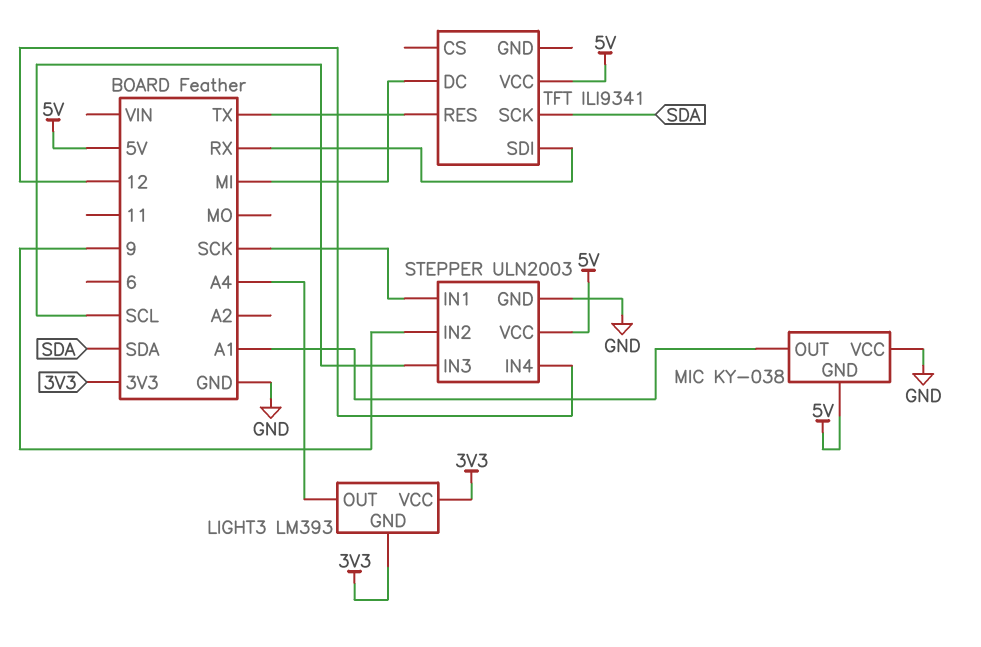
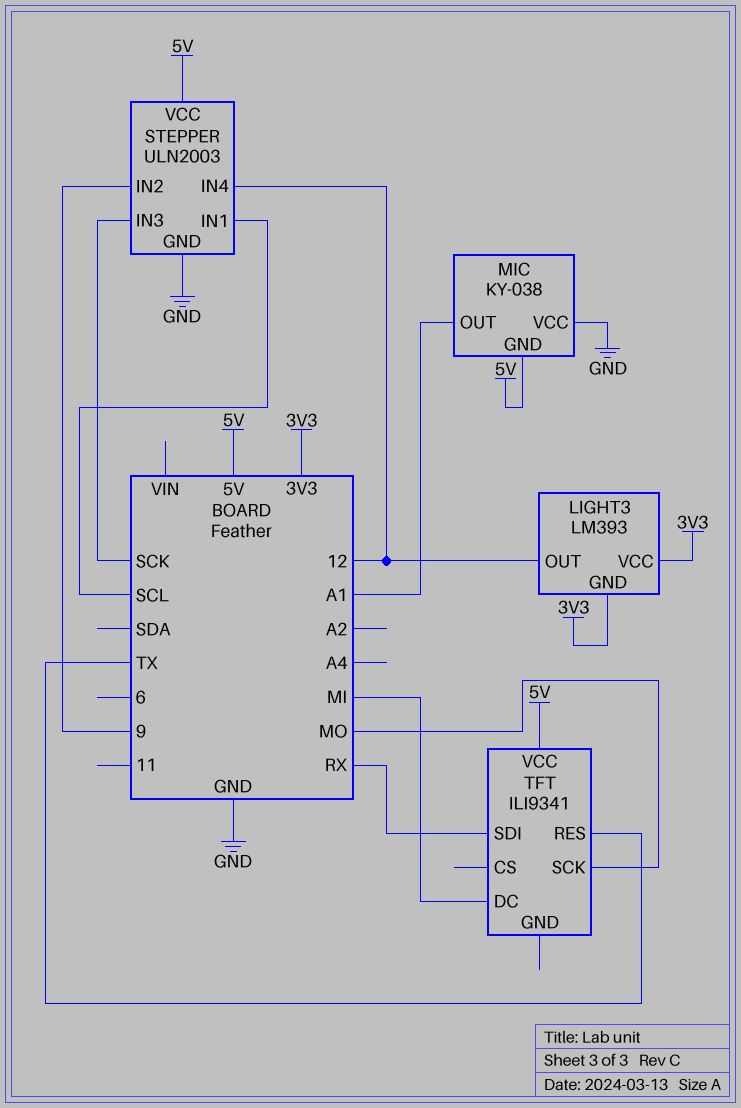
LIGHT3 pin OUT: A4 -> 12
STEPPER pin IN1: SCK -> SCL
STEPPER pin IN3: SCL -> SCK
TFT pin SCK: SDA -> MO

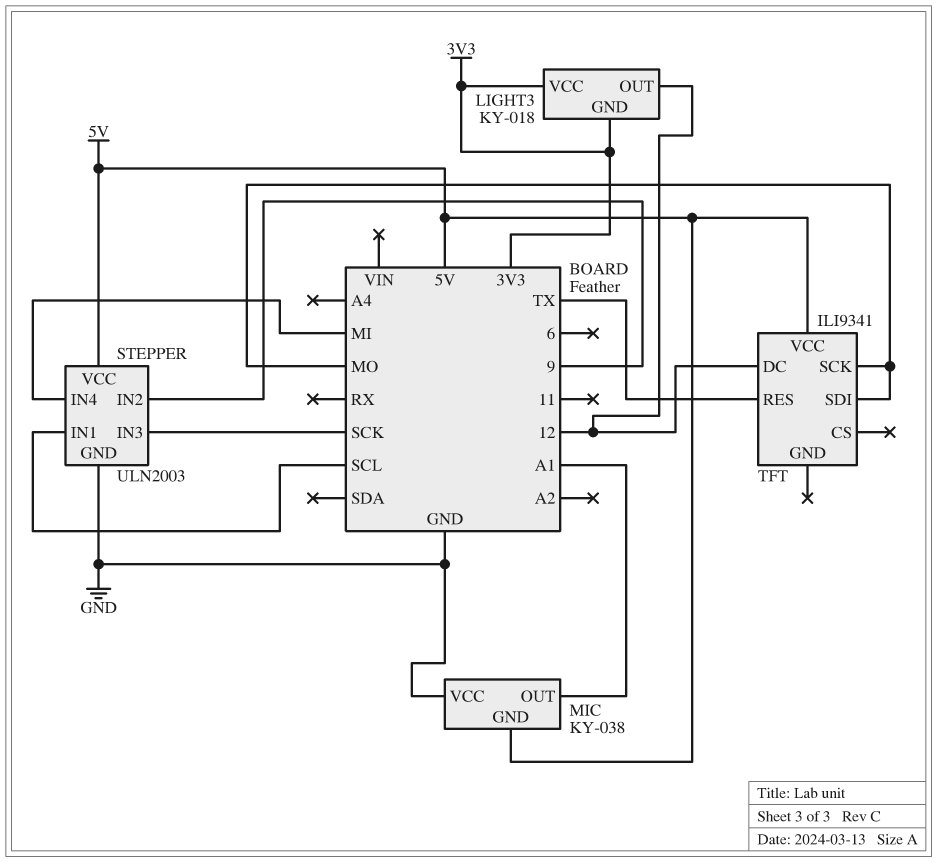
LIGHT3: LM393 -> KY-018
STEPPER pin IN4: 12 -> MI
TFT pin DC: MI -> 12
TFT pin SDI: RX -> MO

